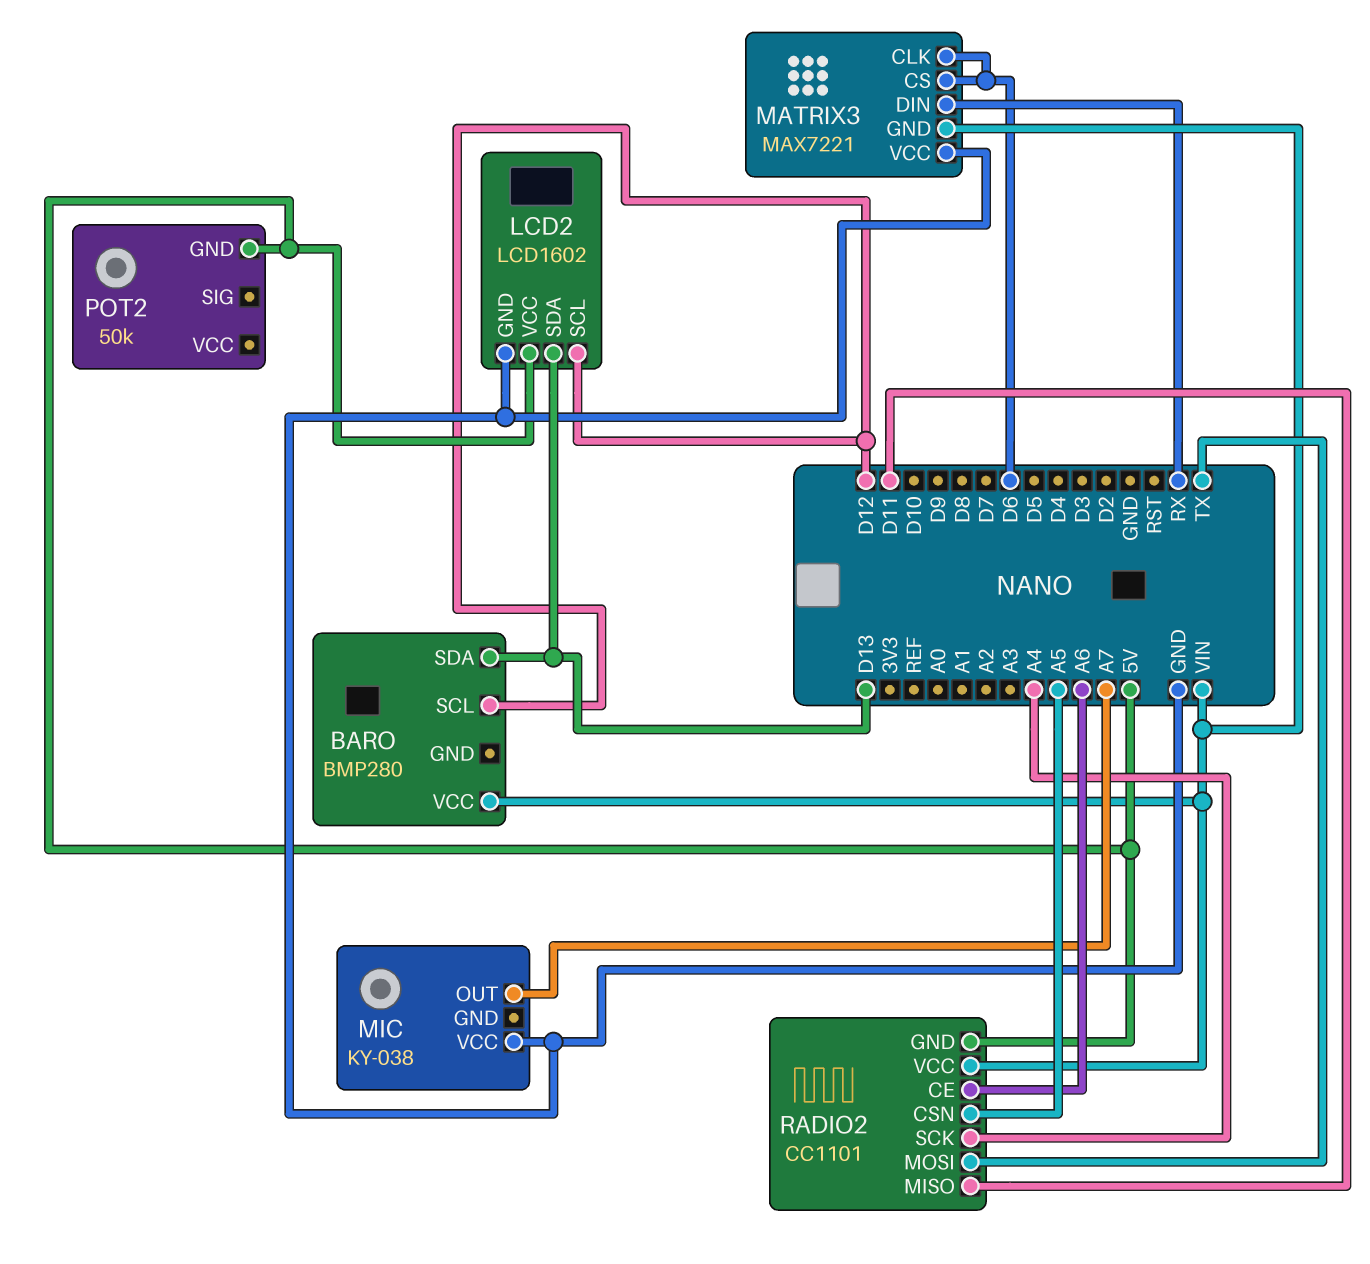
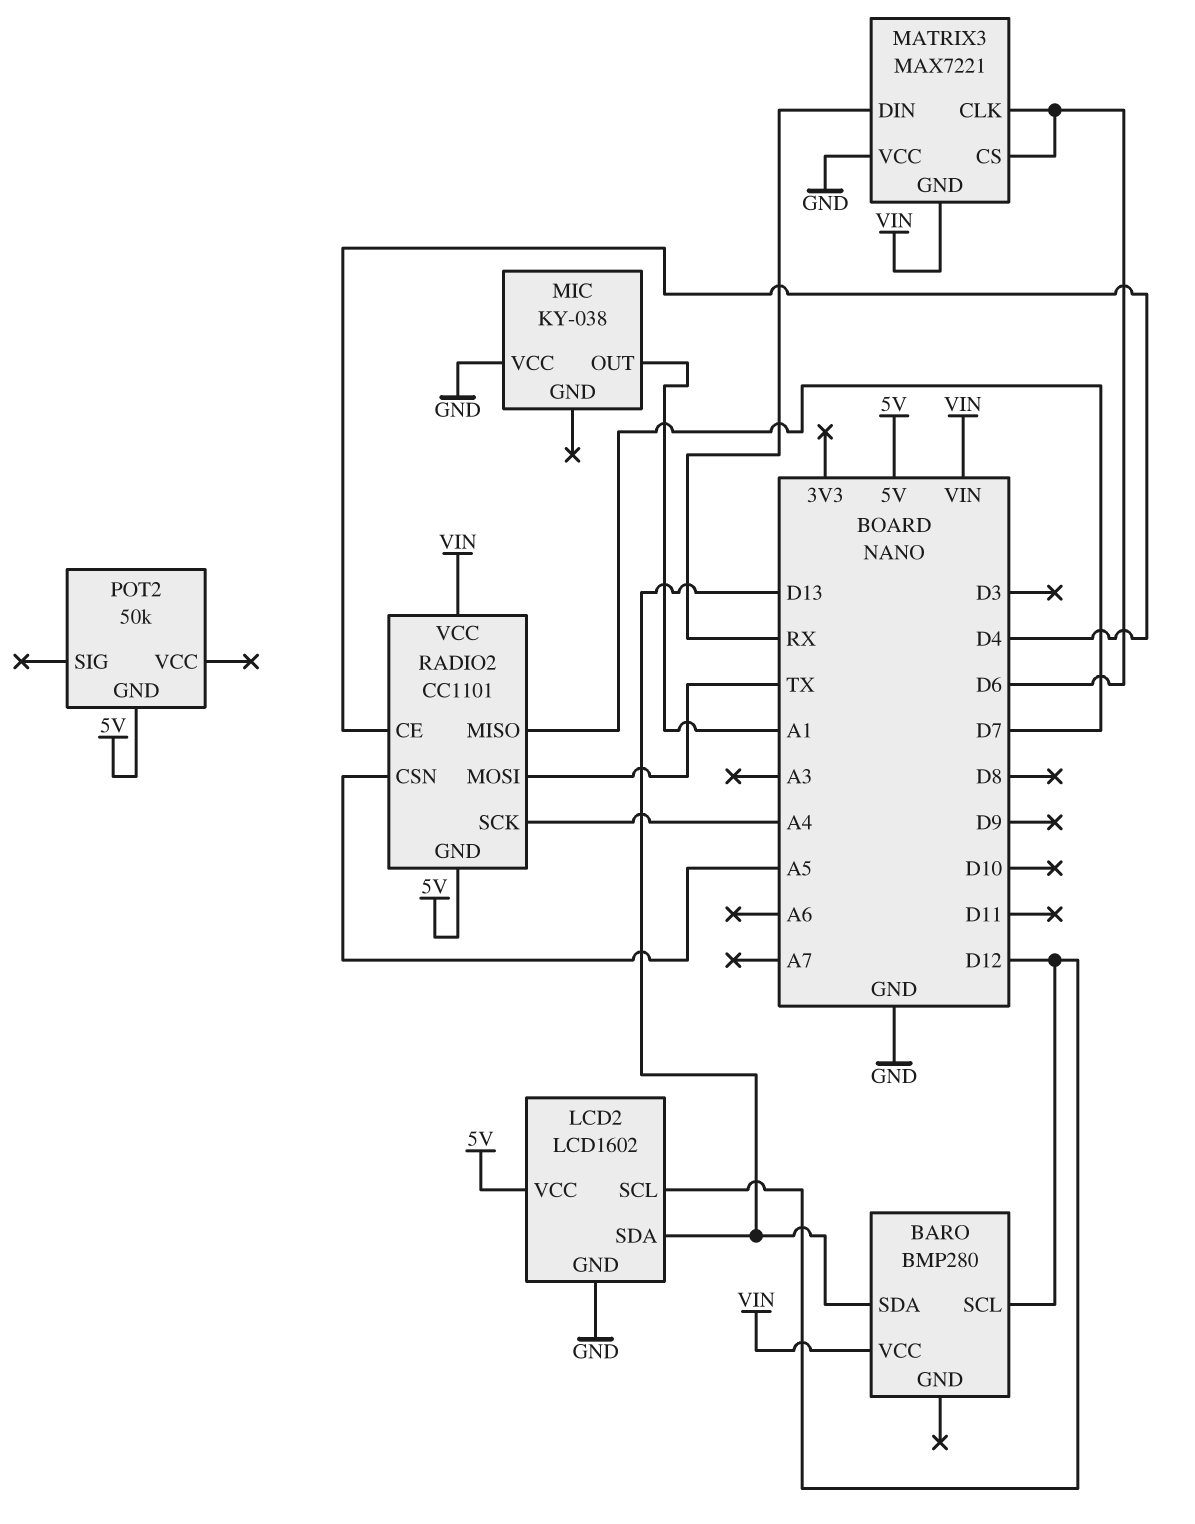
MIC pin OUT: A7 -> A1
RADIO2 pin CE: A6 -> D4
RADIO2 pin MISO: D11 -> D7

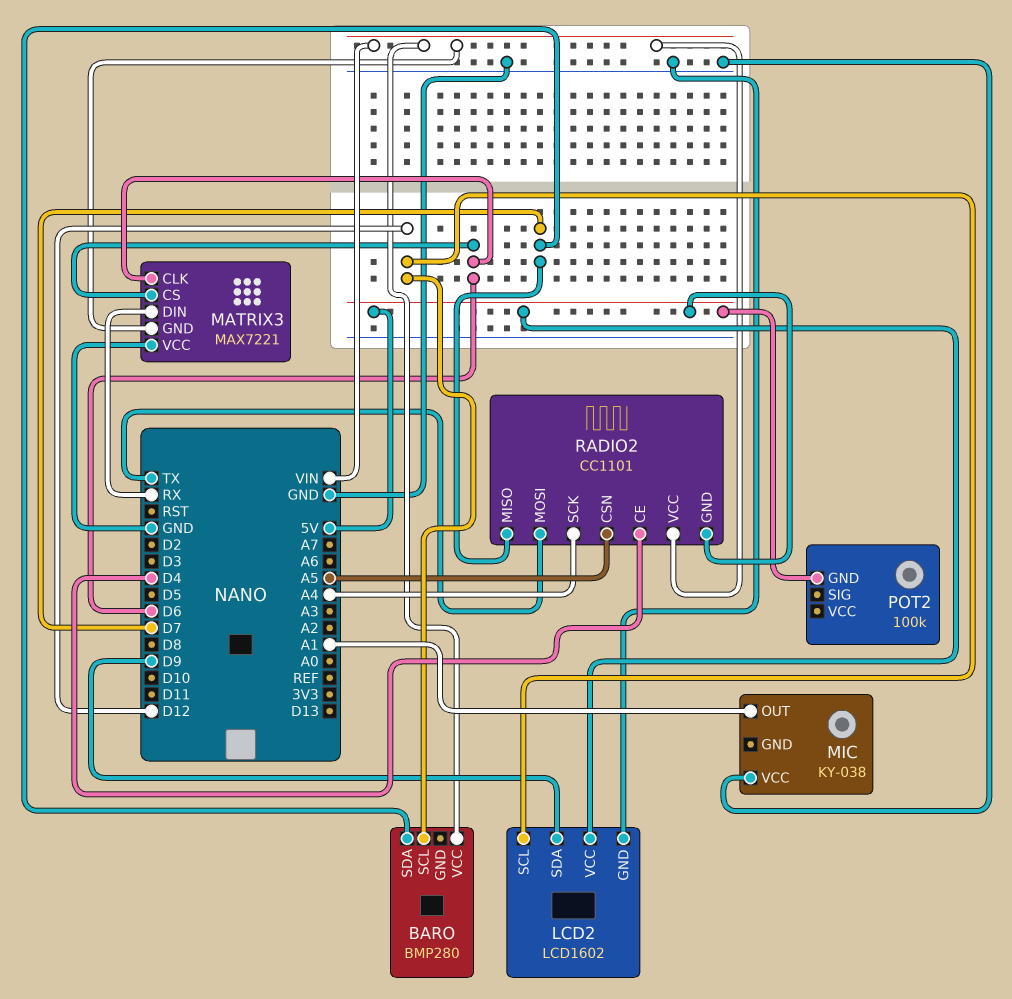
BARO pin SDA: D13 -> D7
LCD2 pin SDA: D13 -> D9
POT2: 50k -> 100k

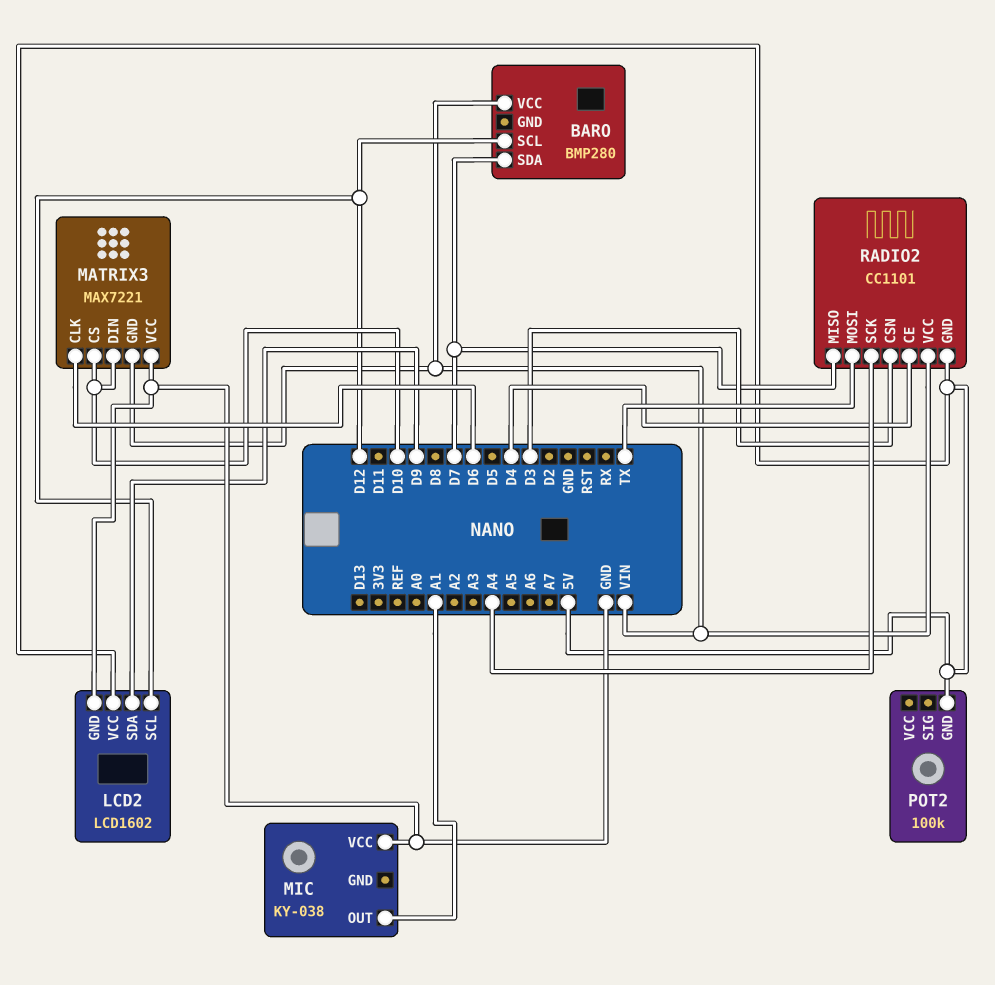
MATRIX3 pin CS: D6 -> D10
MATRIX3 pin DIN: RX -> D10
RADIO2 pin CSN: A5 -> D3

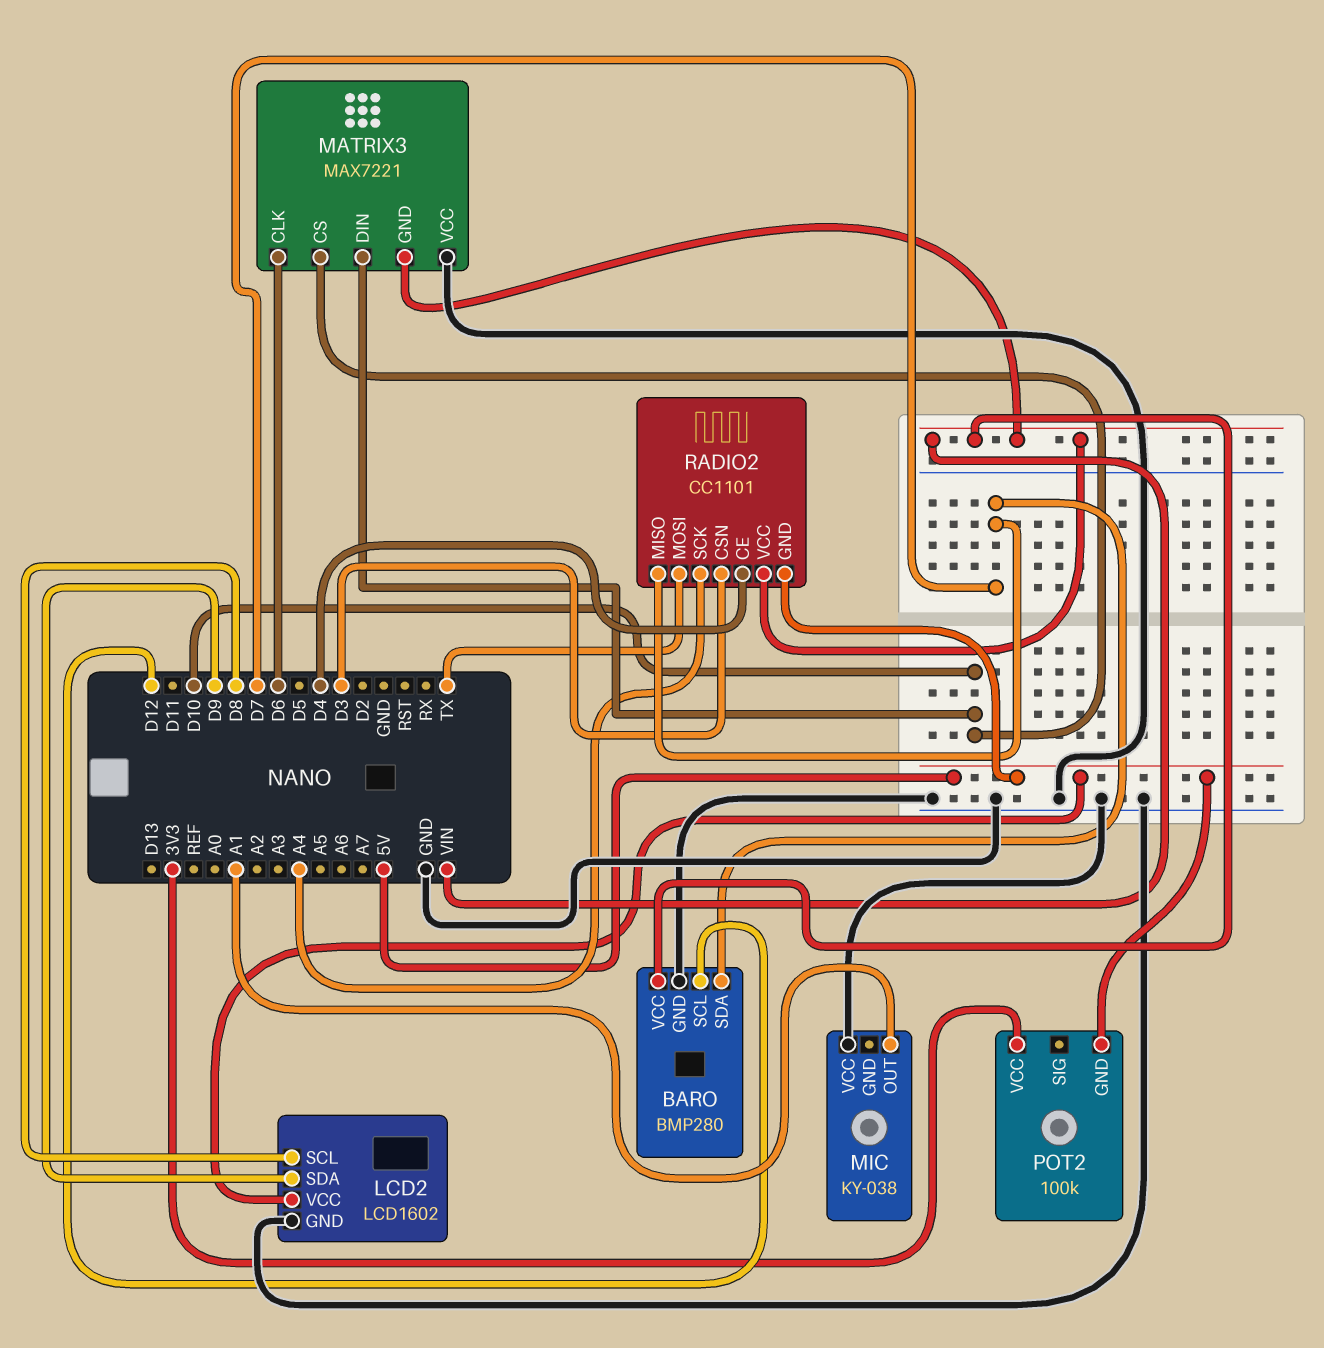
BARO pin GND: none -> GND
LCD2 pin SCL: D12 -> D8
POT2 pin VCC: none -> 3V3

